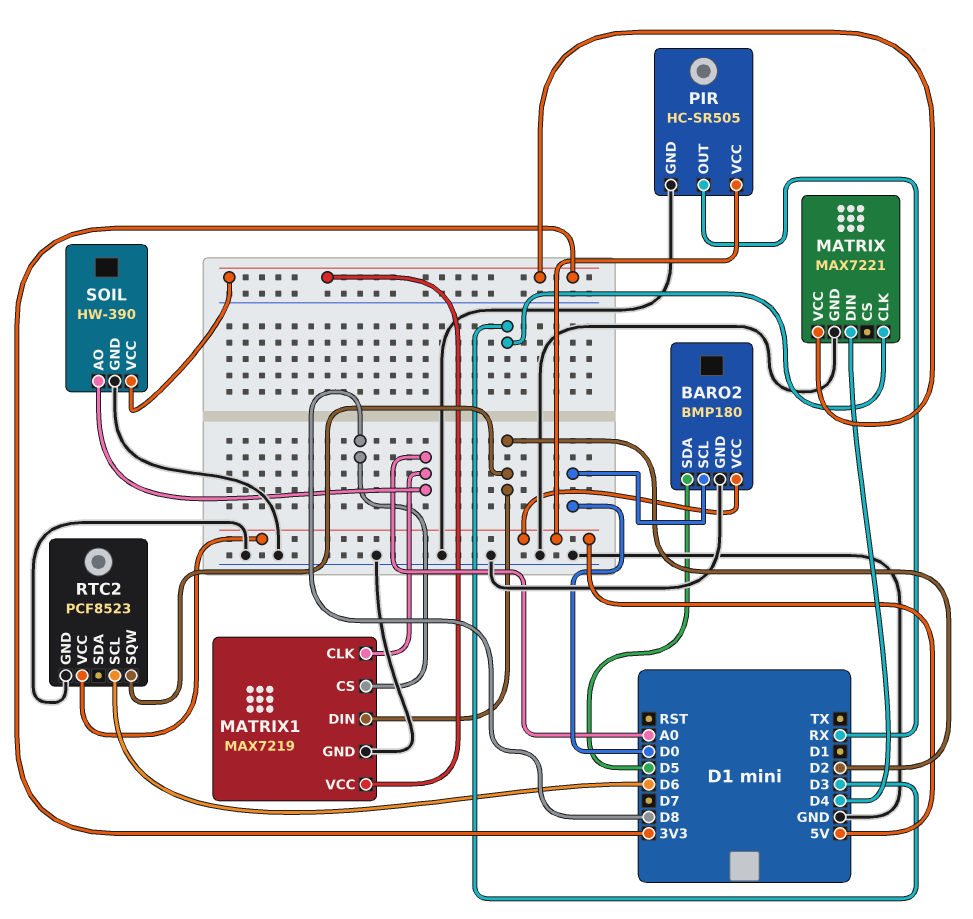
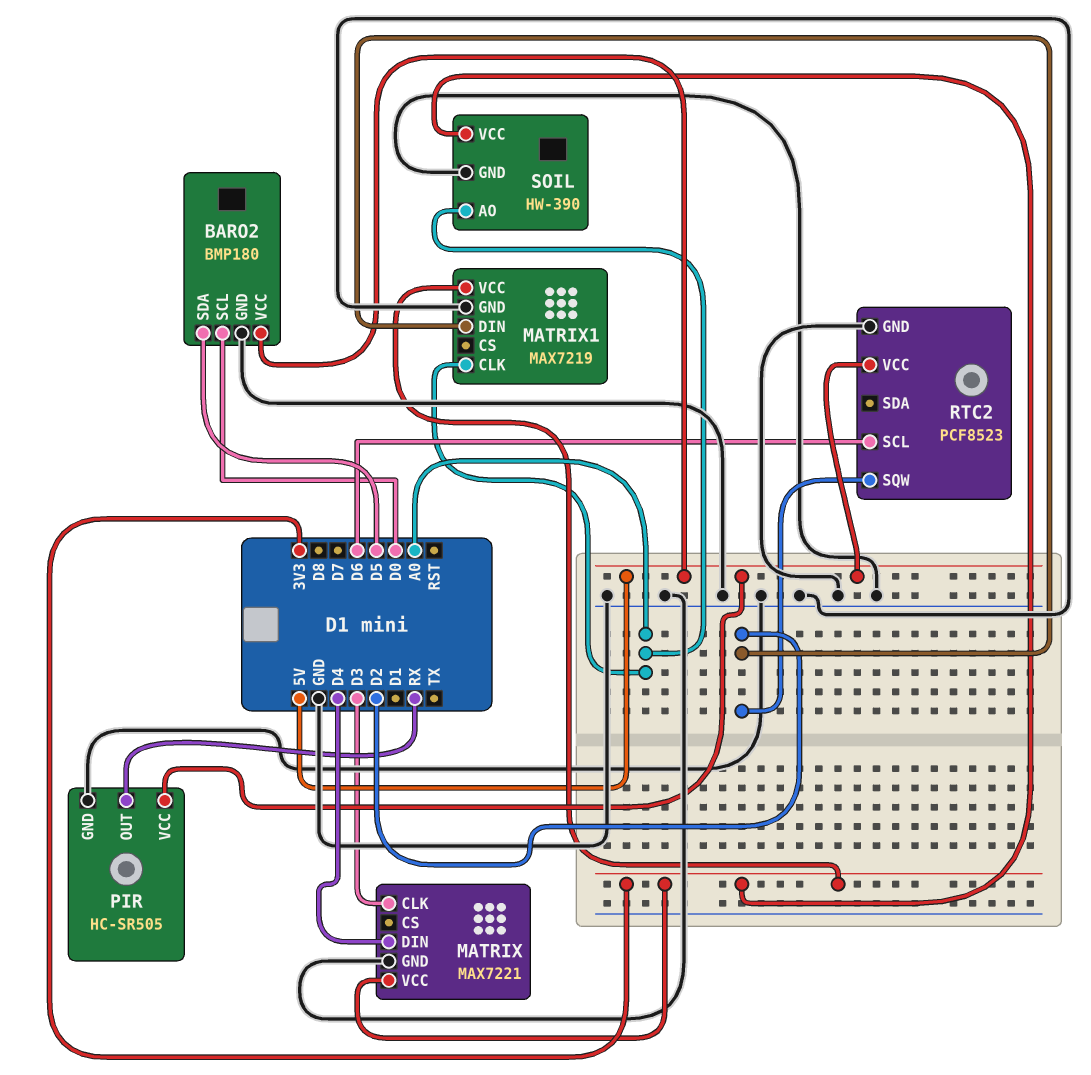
MATRIX1 pin CS: D8 -> none

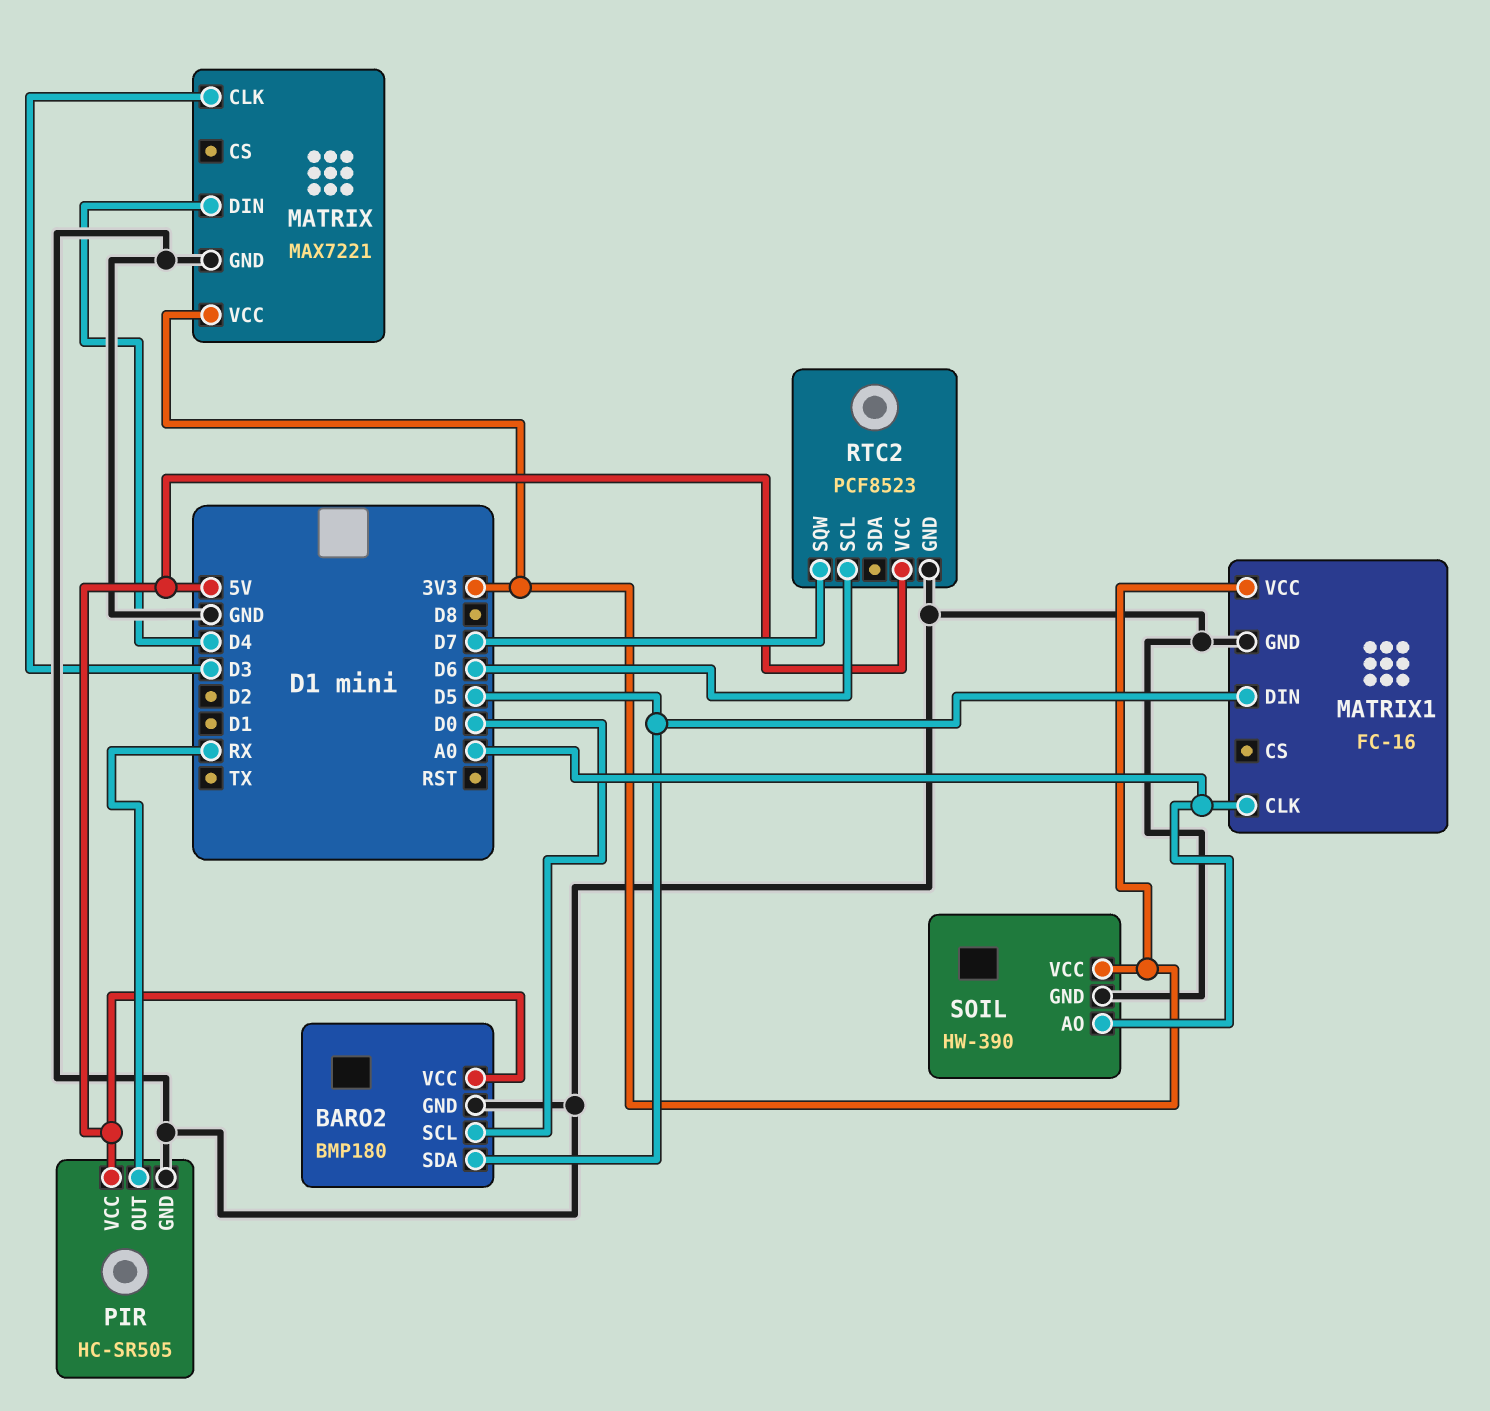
MATRIX1: MAX7219 -> FC-16
MATRIX1 pin DIN: D2 -> D5
RTC2 pin SQW: D2 -> D7

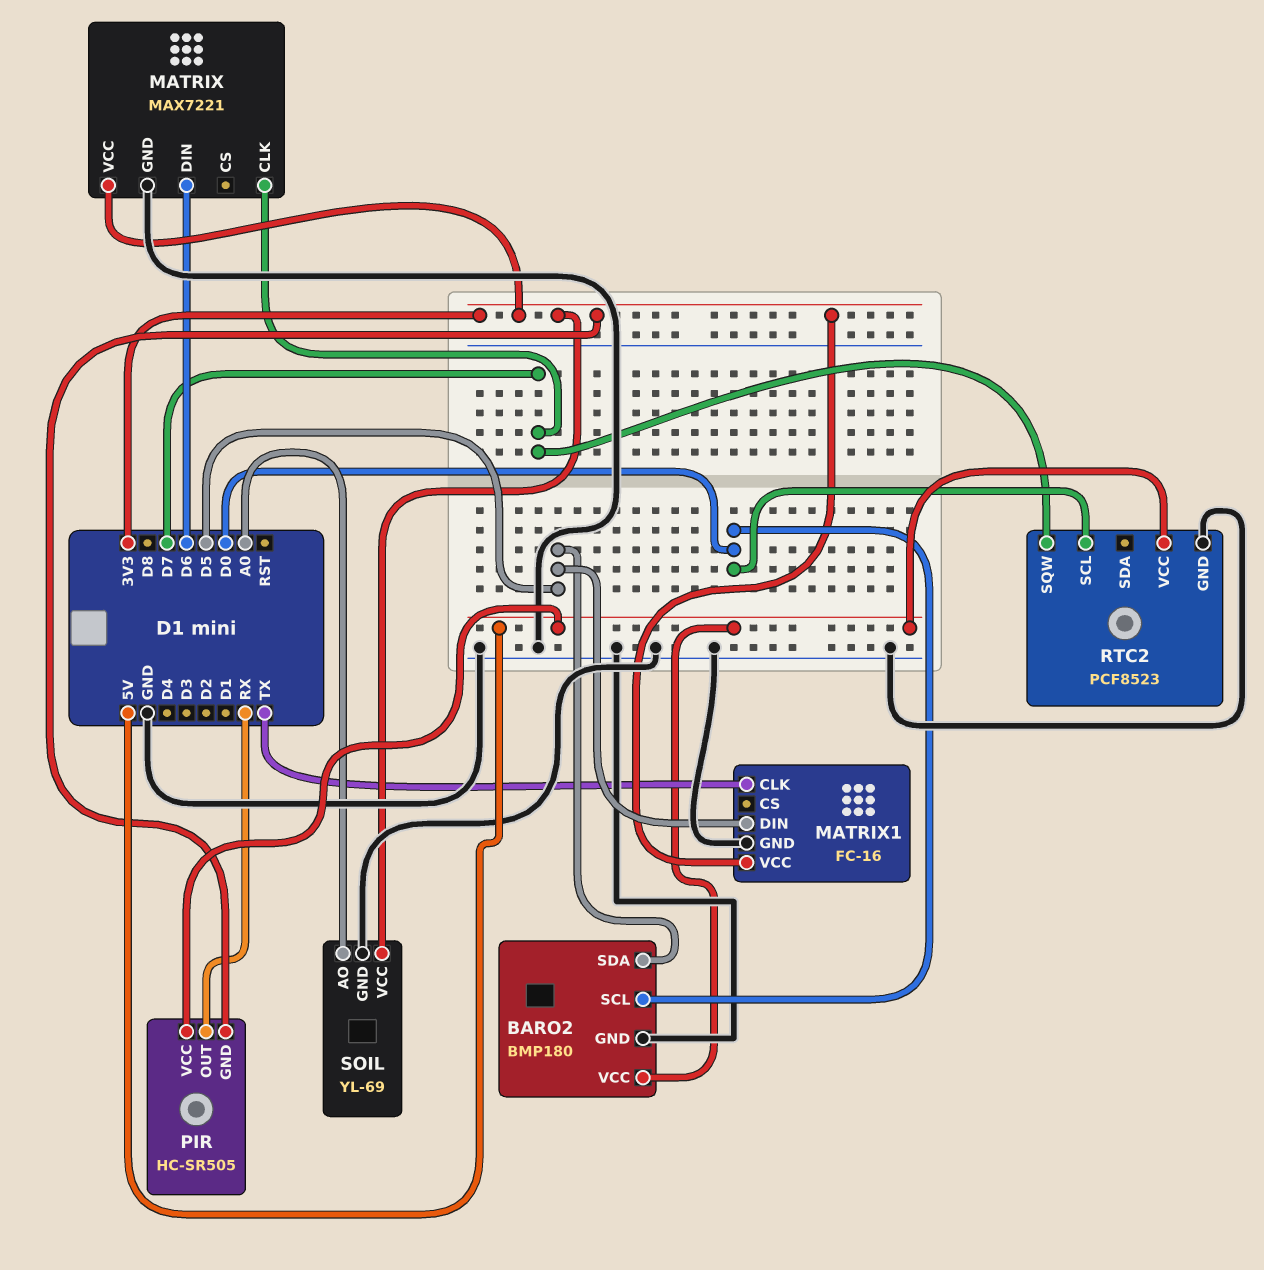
MATRIX pin CLK: D3 -> D7
MATRIX pin DIN: D4 -> D6
MATRIX1 pin CLK: A0 -> TX
PIR pin GND: GND -> 3V3
RTC2 pin SCL: D6 -> D0
SOIL: HW-390 -> YL-69

